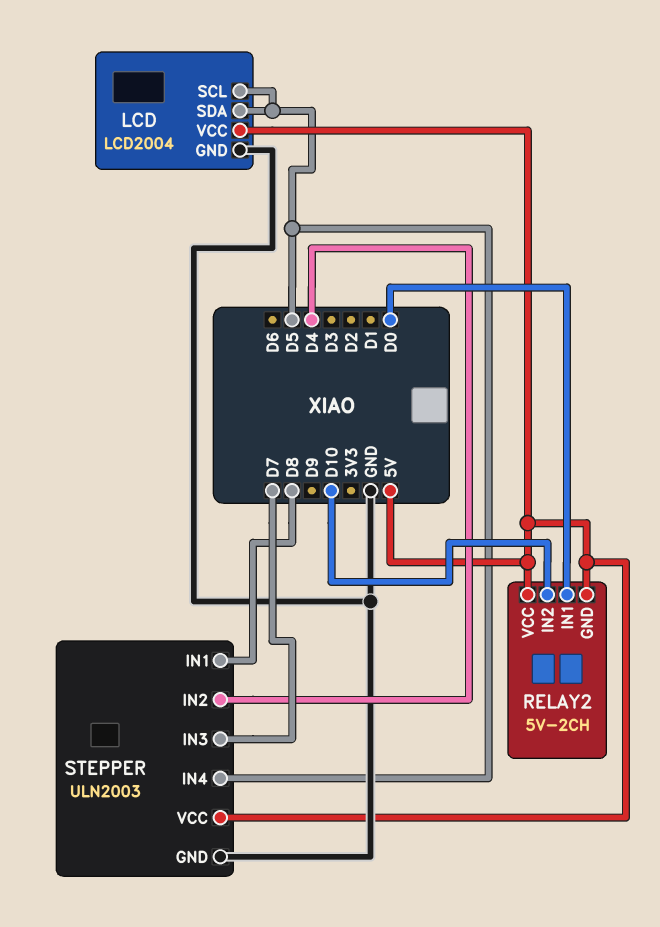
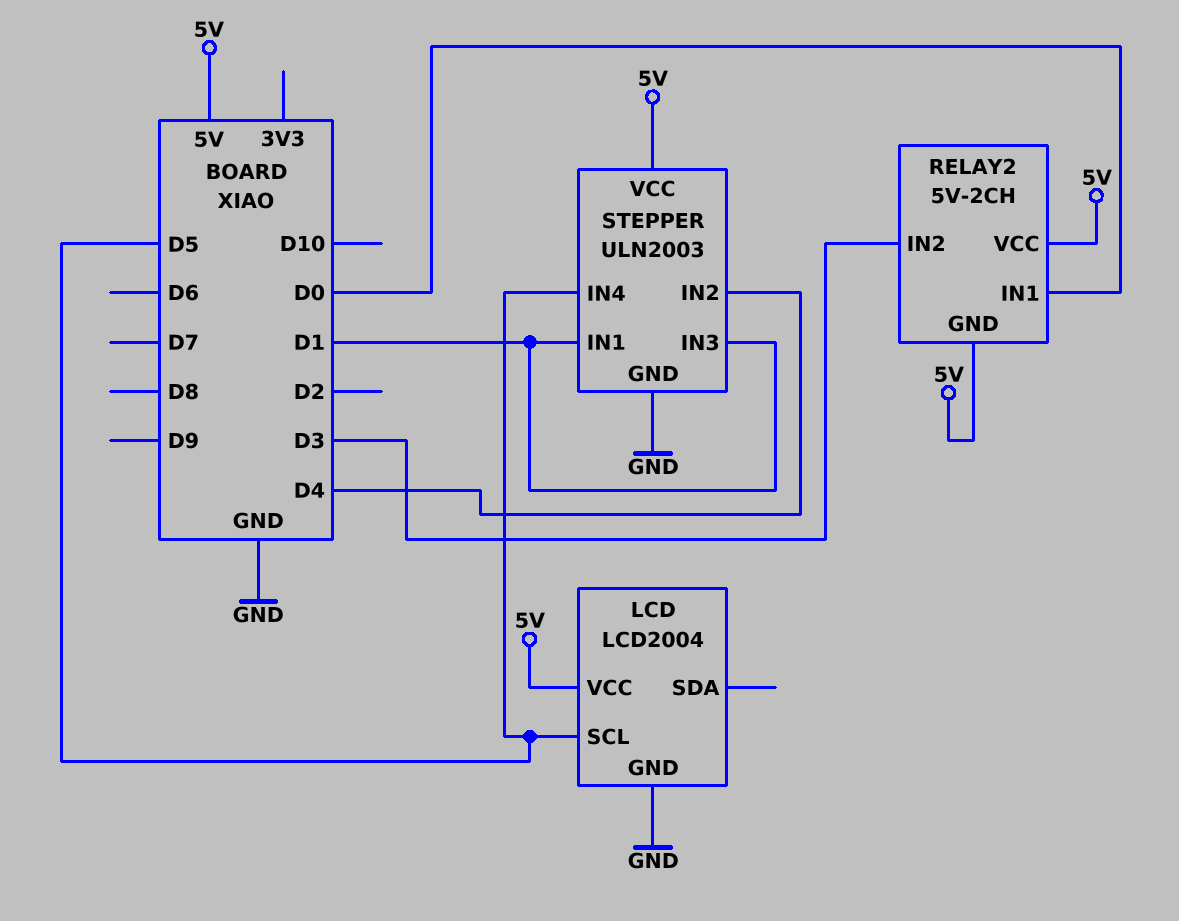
LCD pin SDA: D5 -> none
RELAY2 pin IN2: D10 -> D3
STEPPER pin IN1: D8 -> D1
STEPPER pin IN3: D7 -> D1

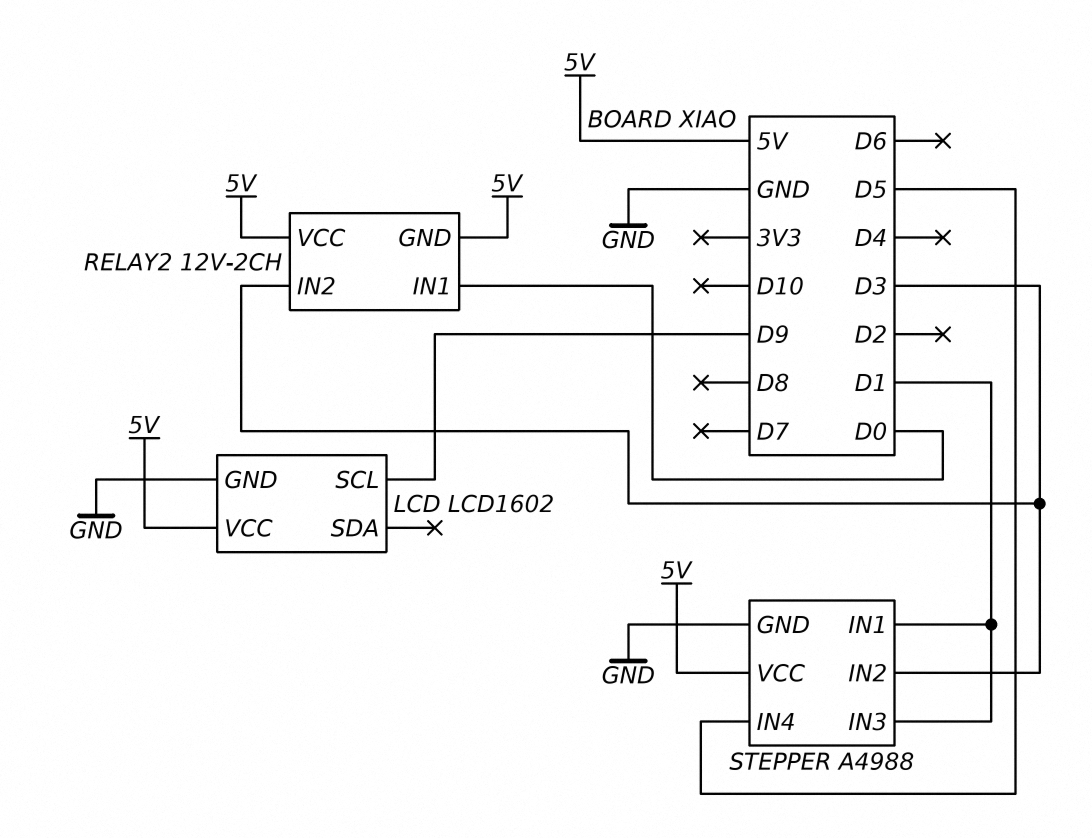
LCD: LCD2004 -> LCD1602
LCD pin SCL: D5 -> D9
RELAY2: 5V-2CH -> 12V-2CH
STEPPER: ULN2003 -> A4988
STEPPER pin IN2: D4 -> D3

